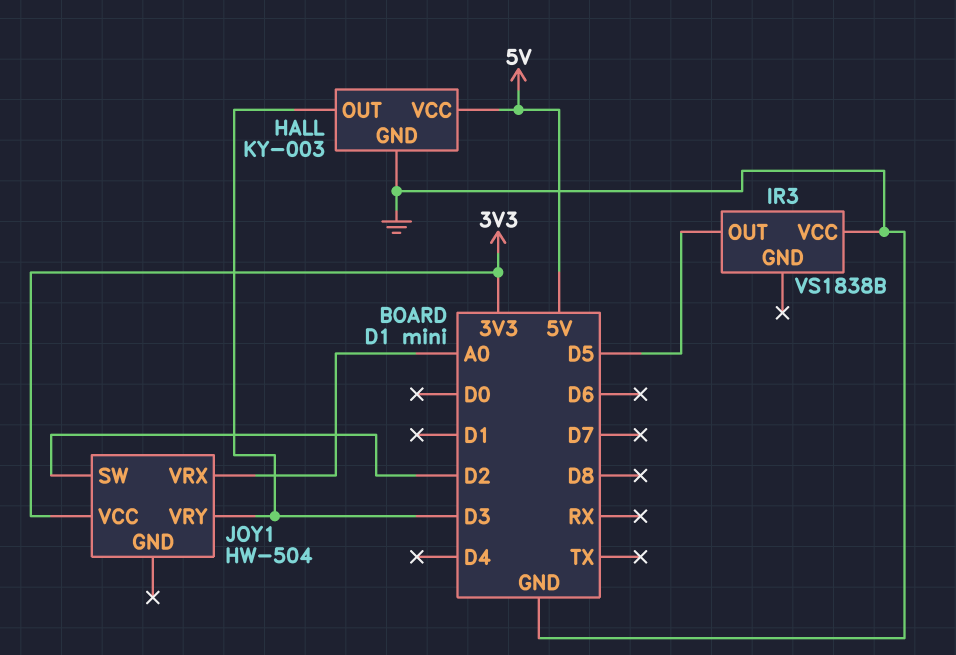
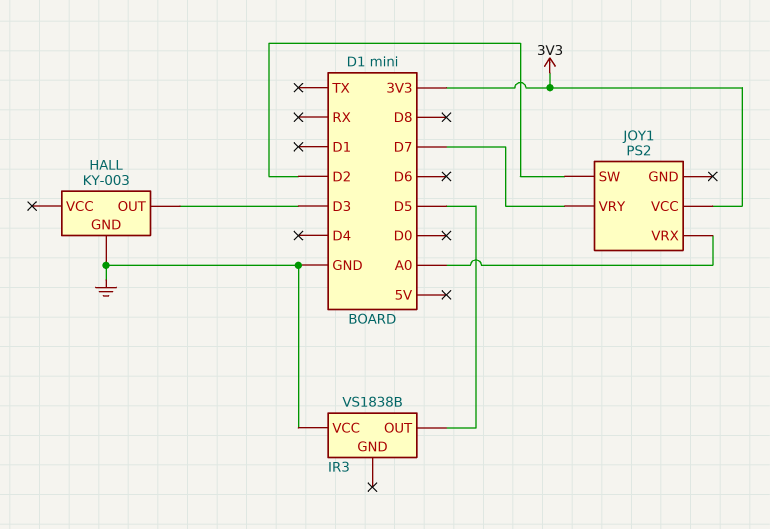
HALL pin VCC: 5V -> none
JOY1: HW-504 -> PS2
JOY1 pin VRY: D3 -> D7

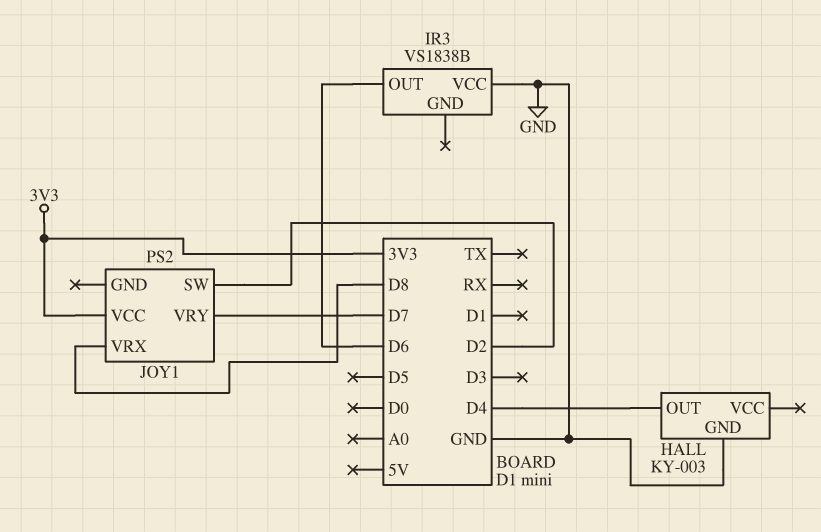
HALL pin OUT: D3 -> D4
IR3 pin OUT: D5 -> D6
JOY1 pin VRX: A0 -> D8

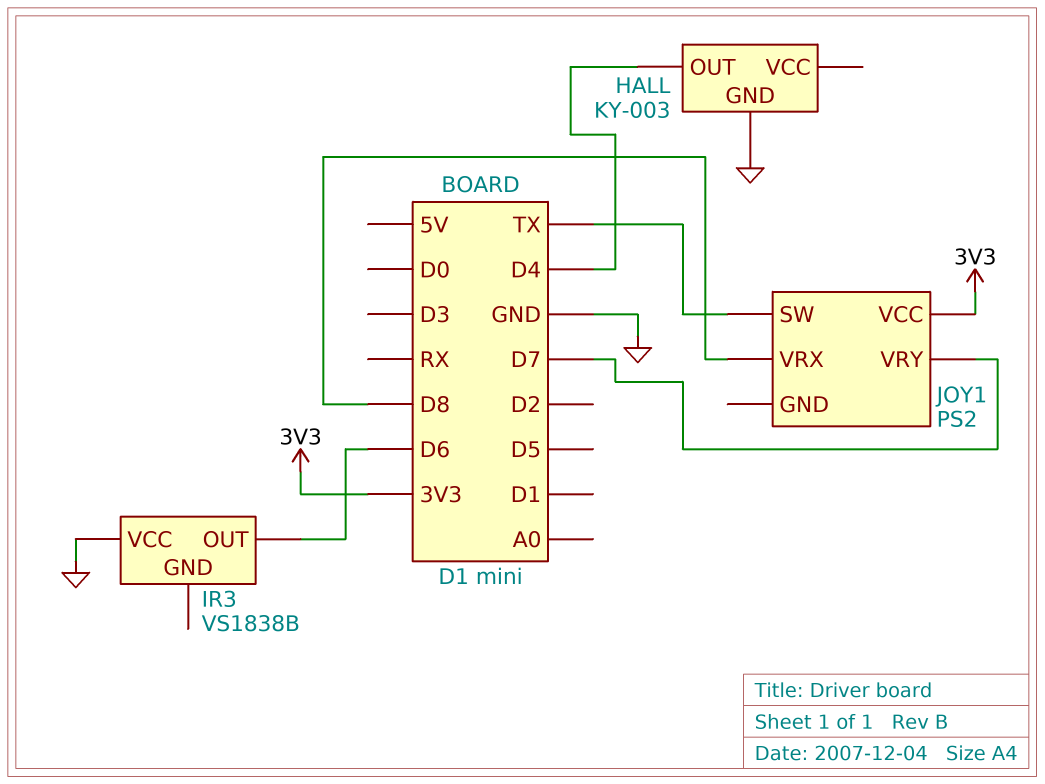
JOY1 pin SW: D2 -> TX

